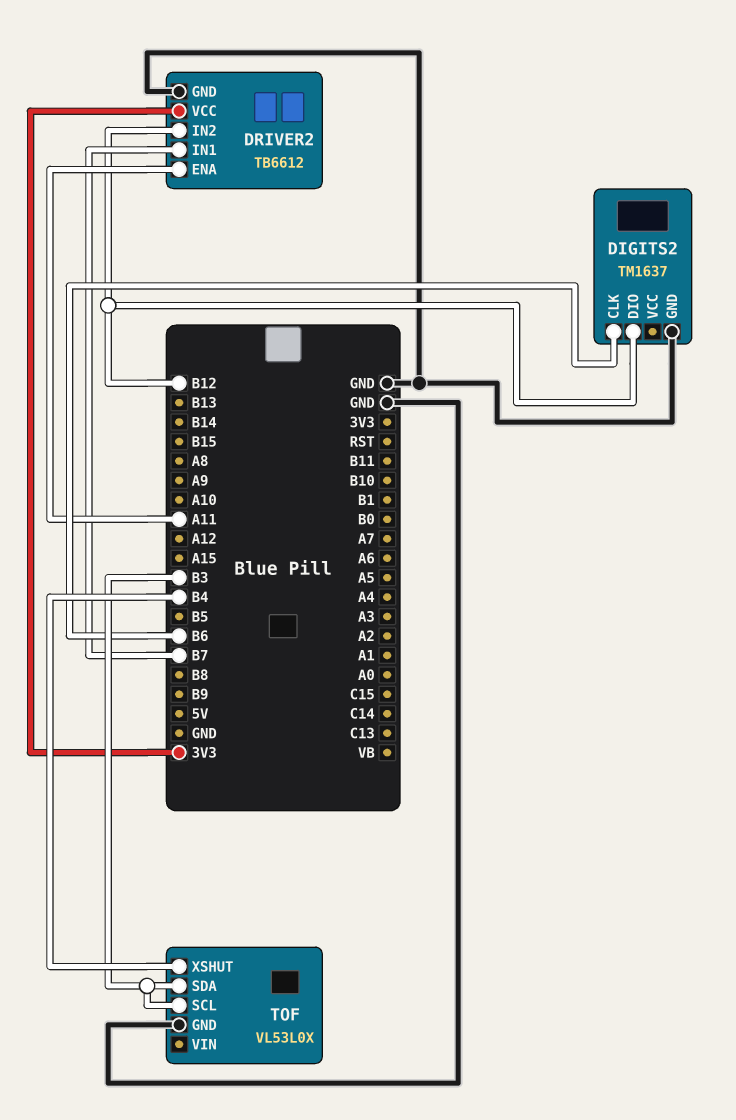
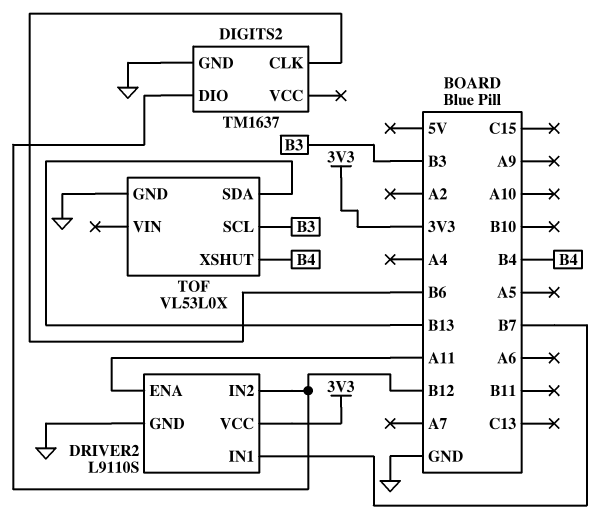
DRIVER2: TB6612 -> L9110S
TOF pin SDA: B3 -> B13

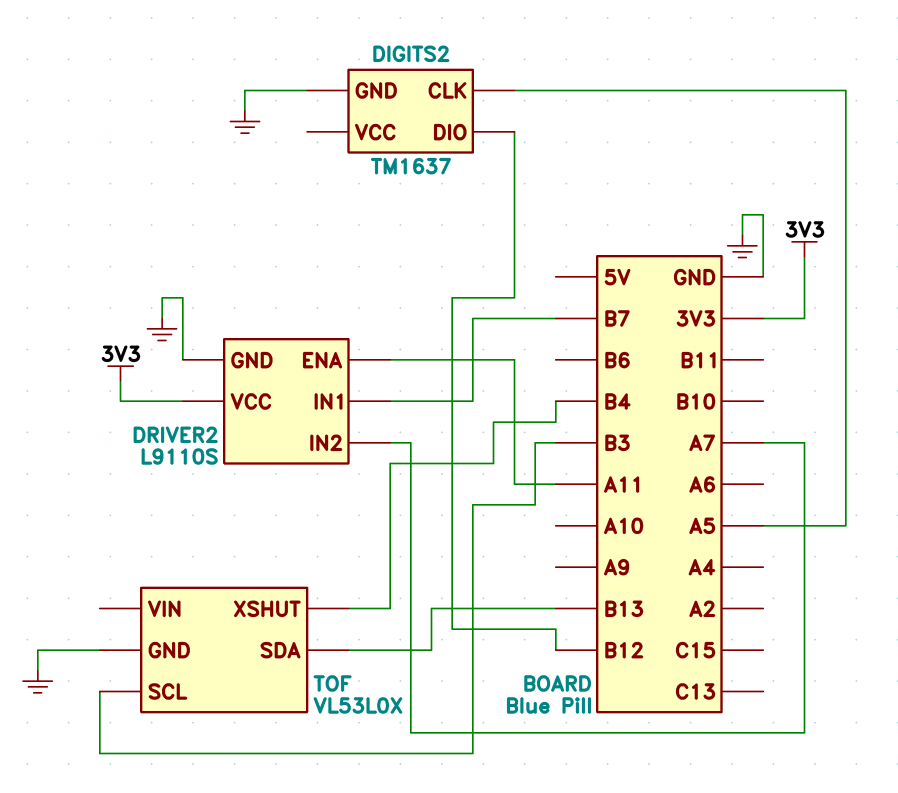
DIGITS2 pin CLK: B6 -> A5
DRIVER2 pin IN2: B12 -> A7

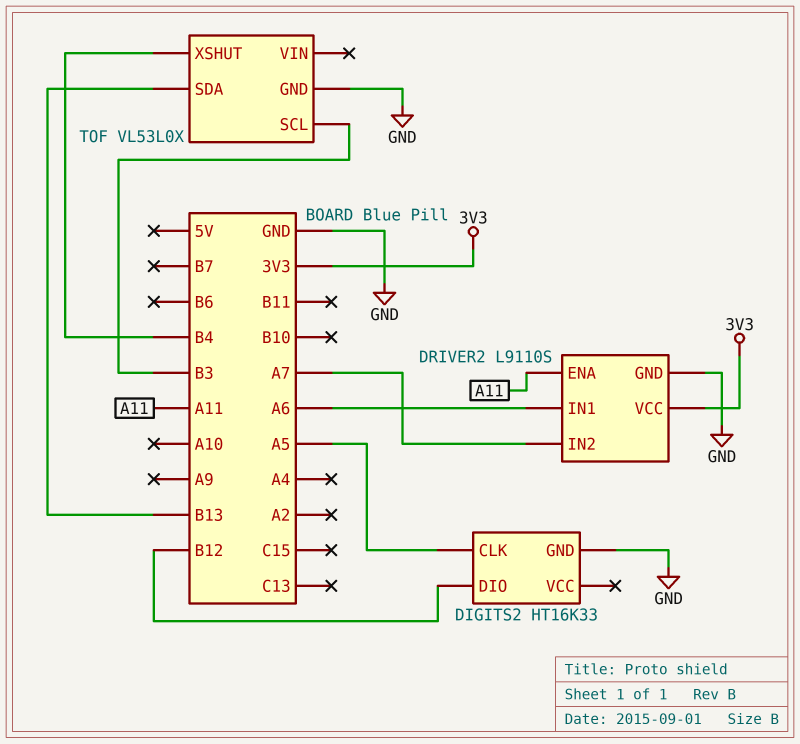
DIGITS2: TM1637 -> HT16K33
DRIVER2 pin IN1: B7 -> A6

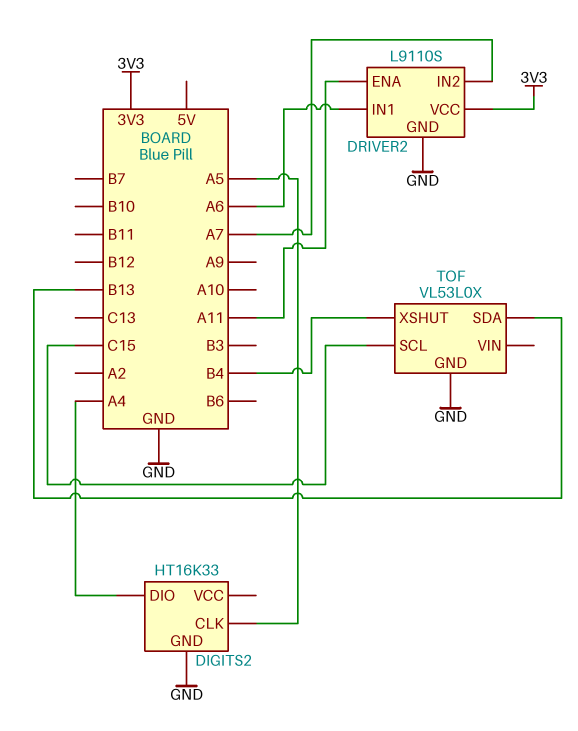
DIGITS2 pin DIO: B12 -> A4
TOF pin SCL: B3 -> C15

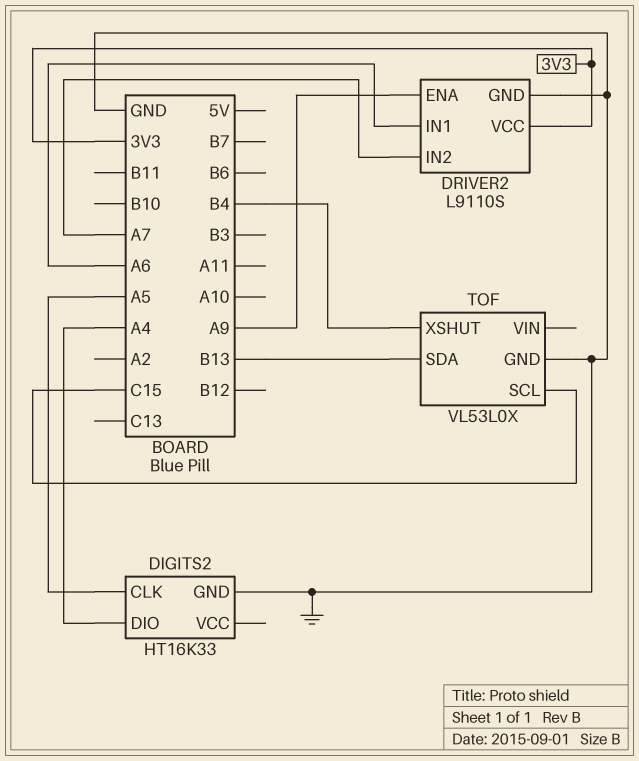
DRIVER2 pin ENA: A11 -> A9

